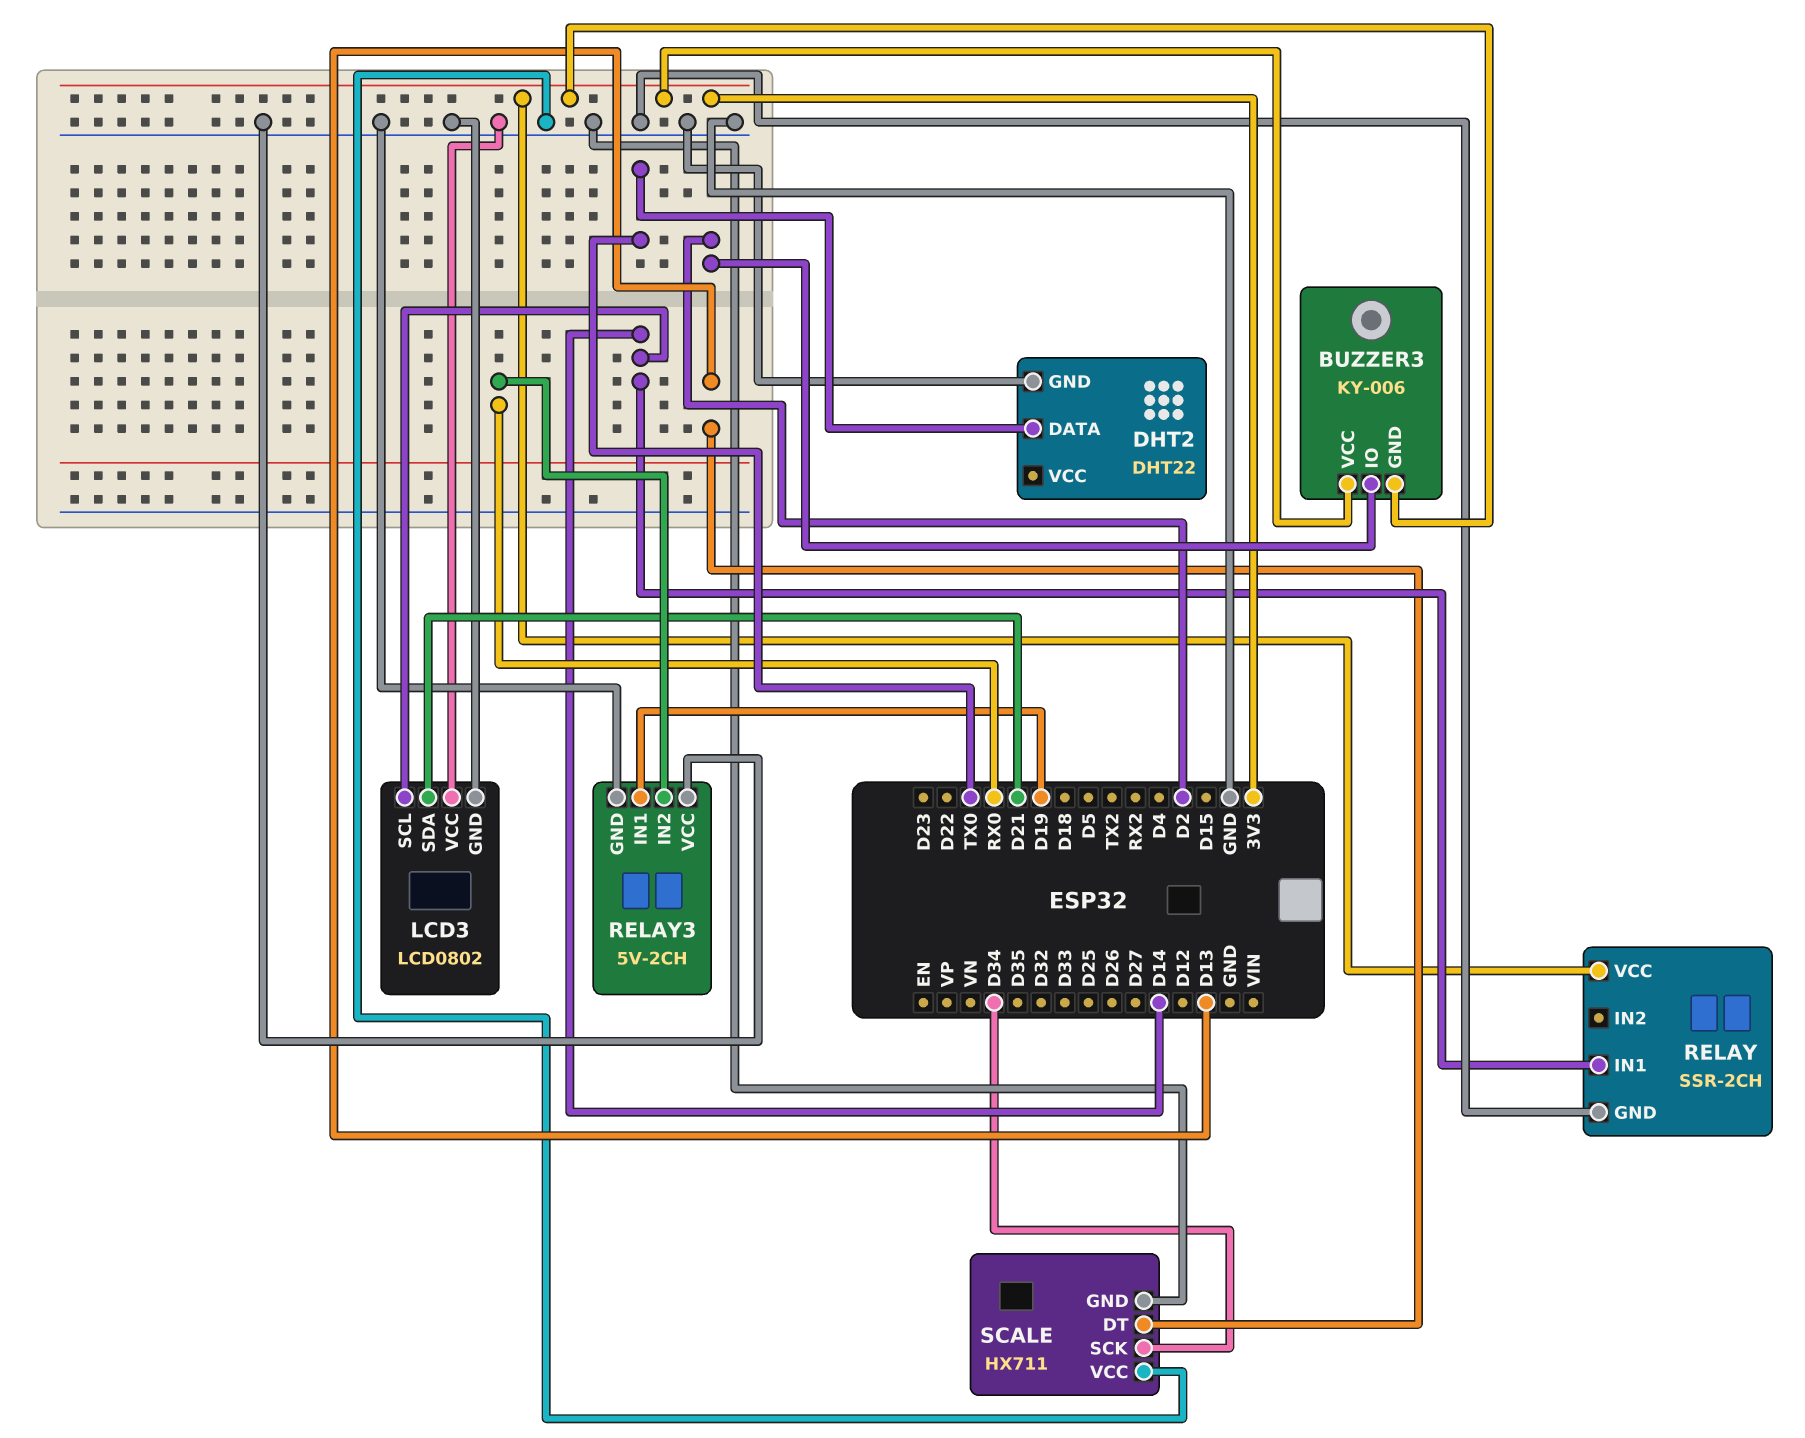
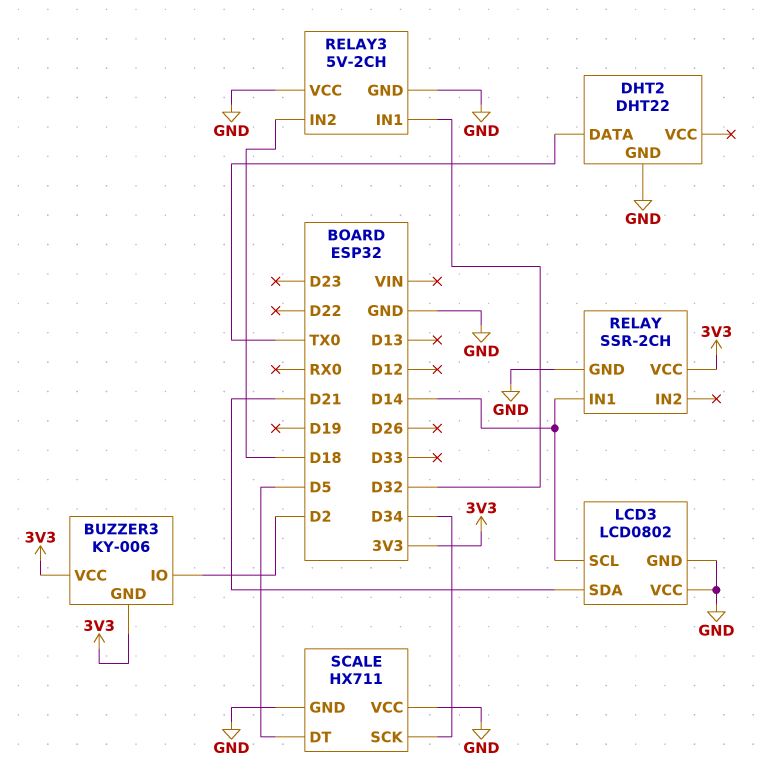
RELAY3 pin IN1: D19 -> D32
RELAY3 pin IN2: RX0 -> D18
SCALE pin DT: D13 -> D5

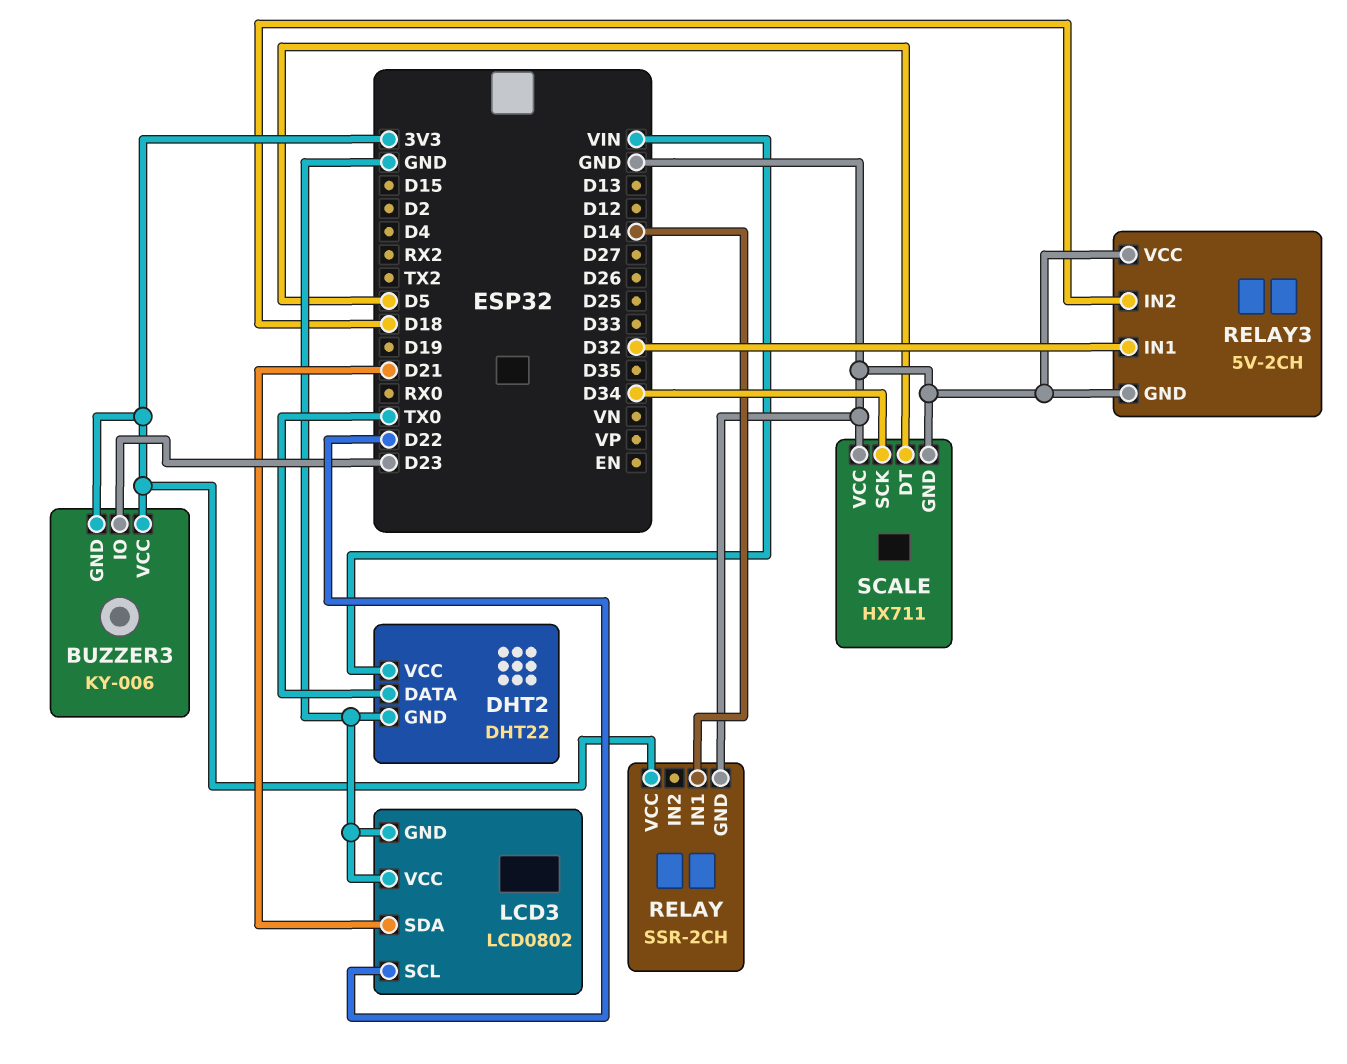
BUZZER3 pin IO: D2 -> D23
DHT2 pin VCC: none -> VIN
LCD3 pin SCL: D14 -> D22

